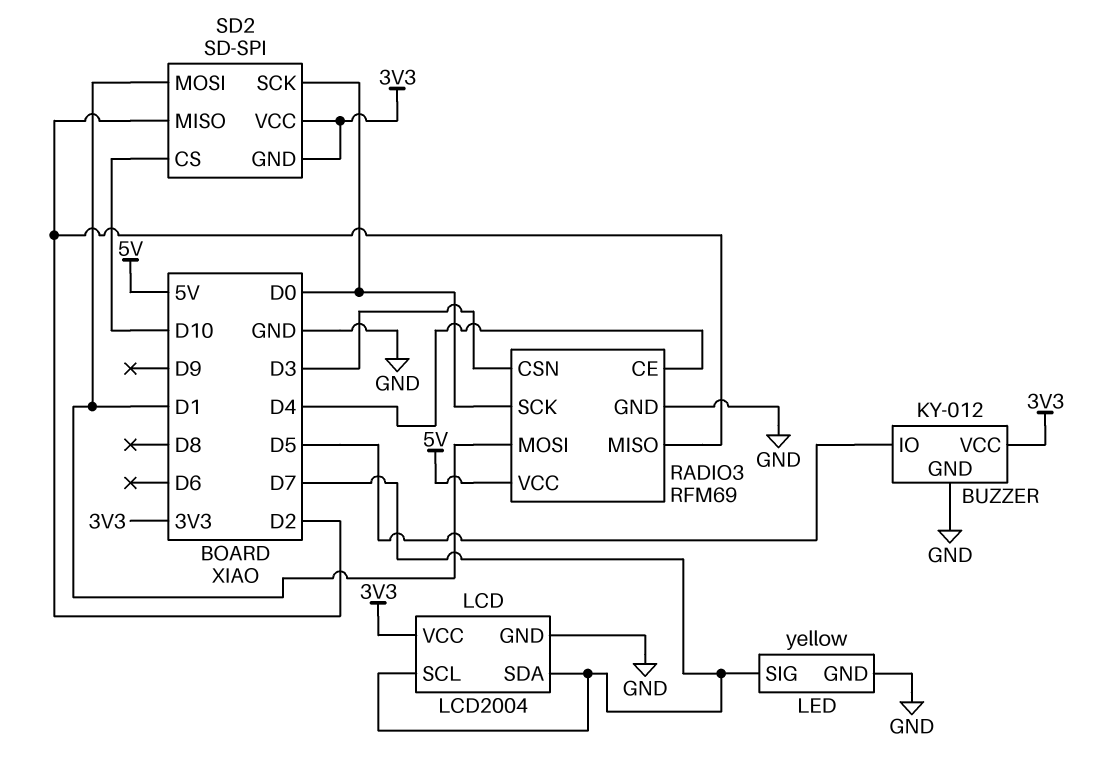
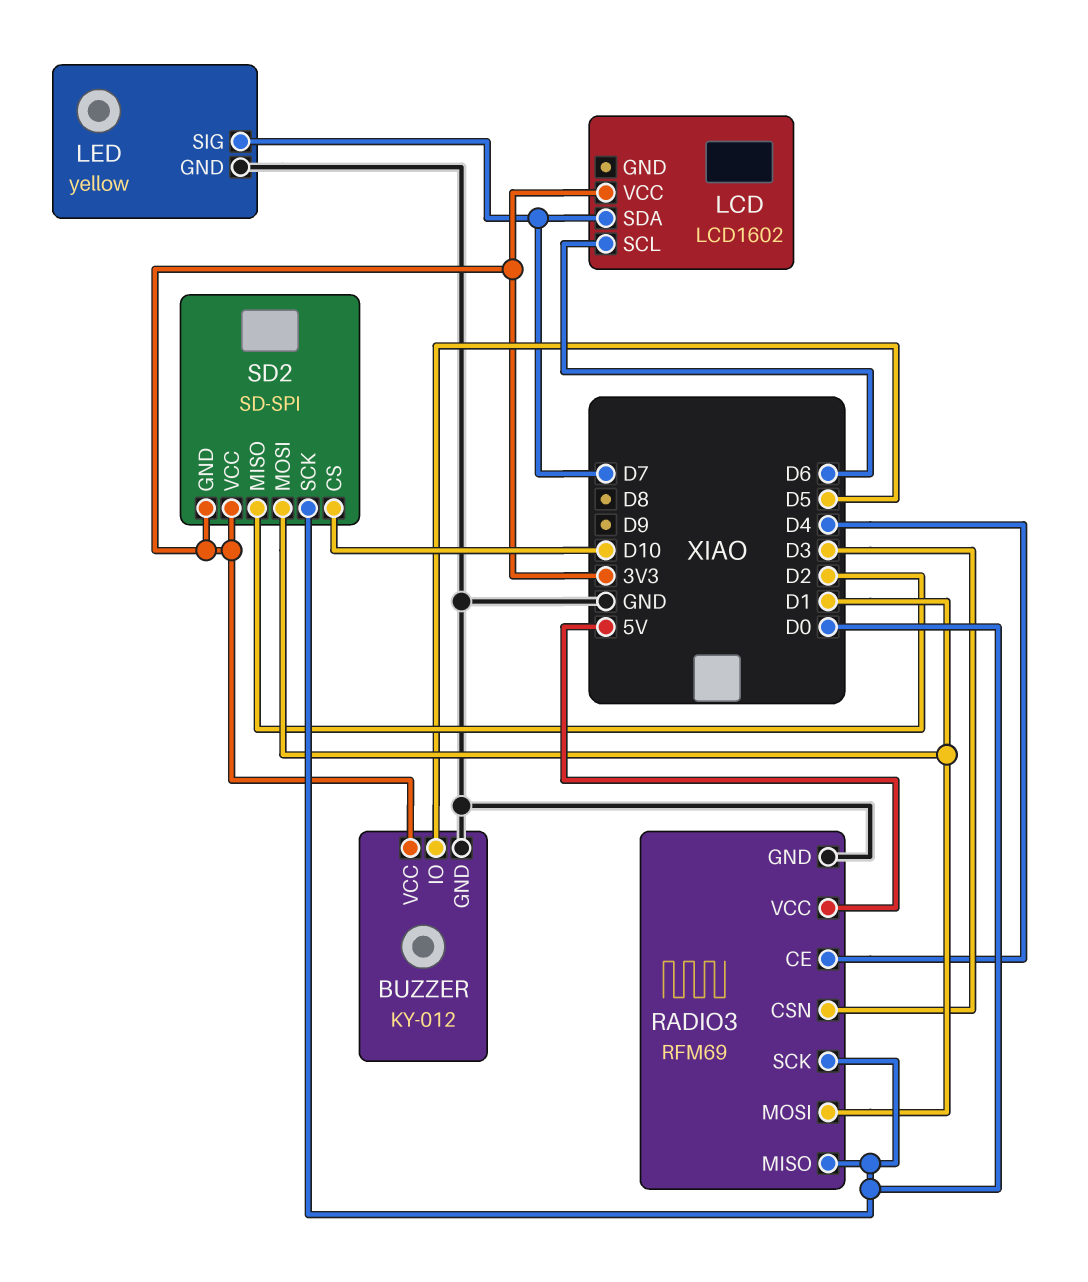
LCD: LCD2004 -> LCD1602
LCD pin GND: GND -> none
LCD pin SCL: D7 -> D6
RADIO3 pin MISO: D2 -> D0

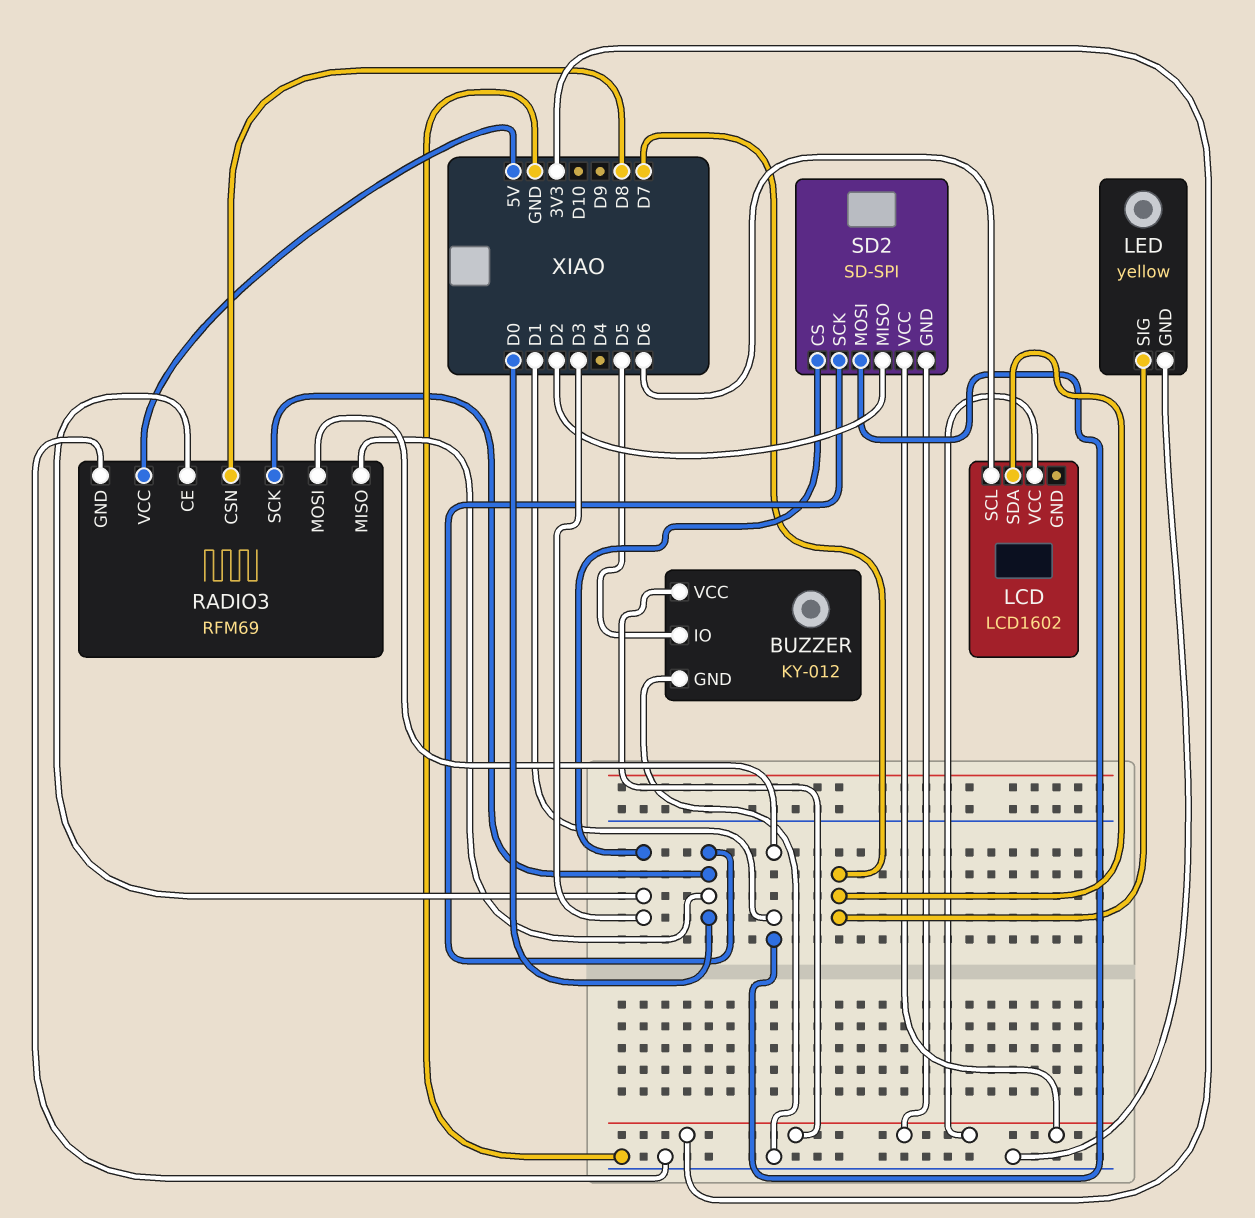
RADIO3 pin CE: D4 -> D3
RADIO3 pin CSN: D3 -> D8
SD2 pin CS: D10 -> D3

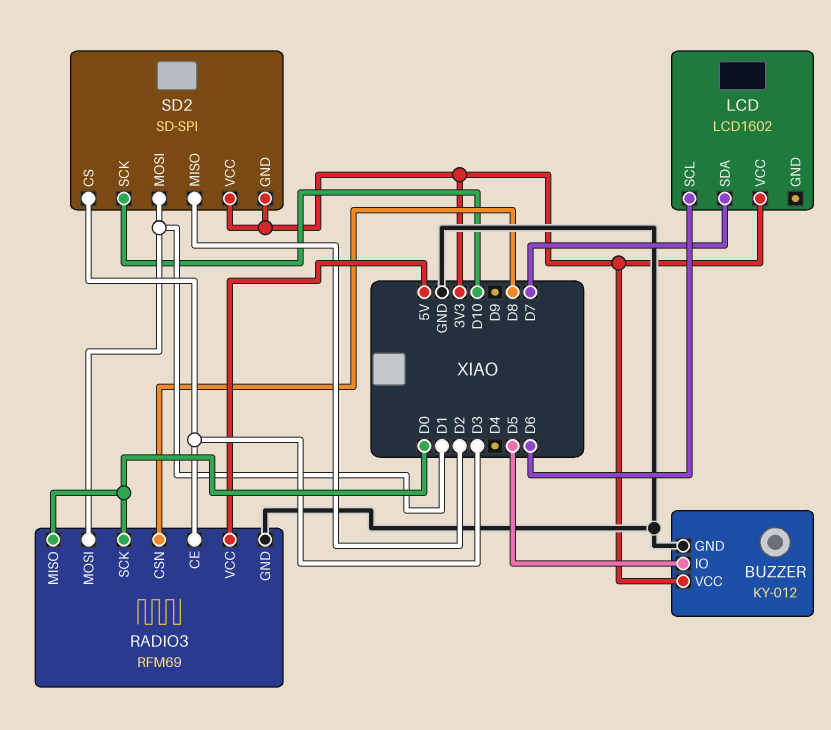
LED: yellow -> none
LED pin GND: GND -> none
LED pin SIG: D7 -> none
SD2 pin SCK: D0 -> D10

